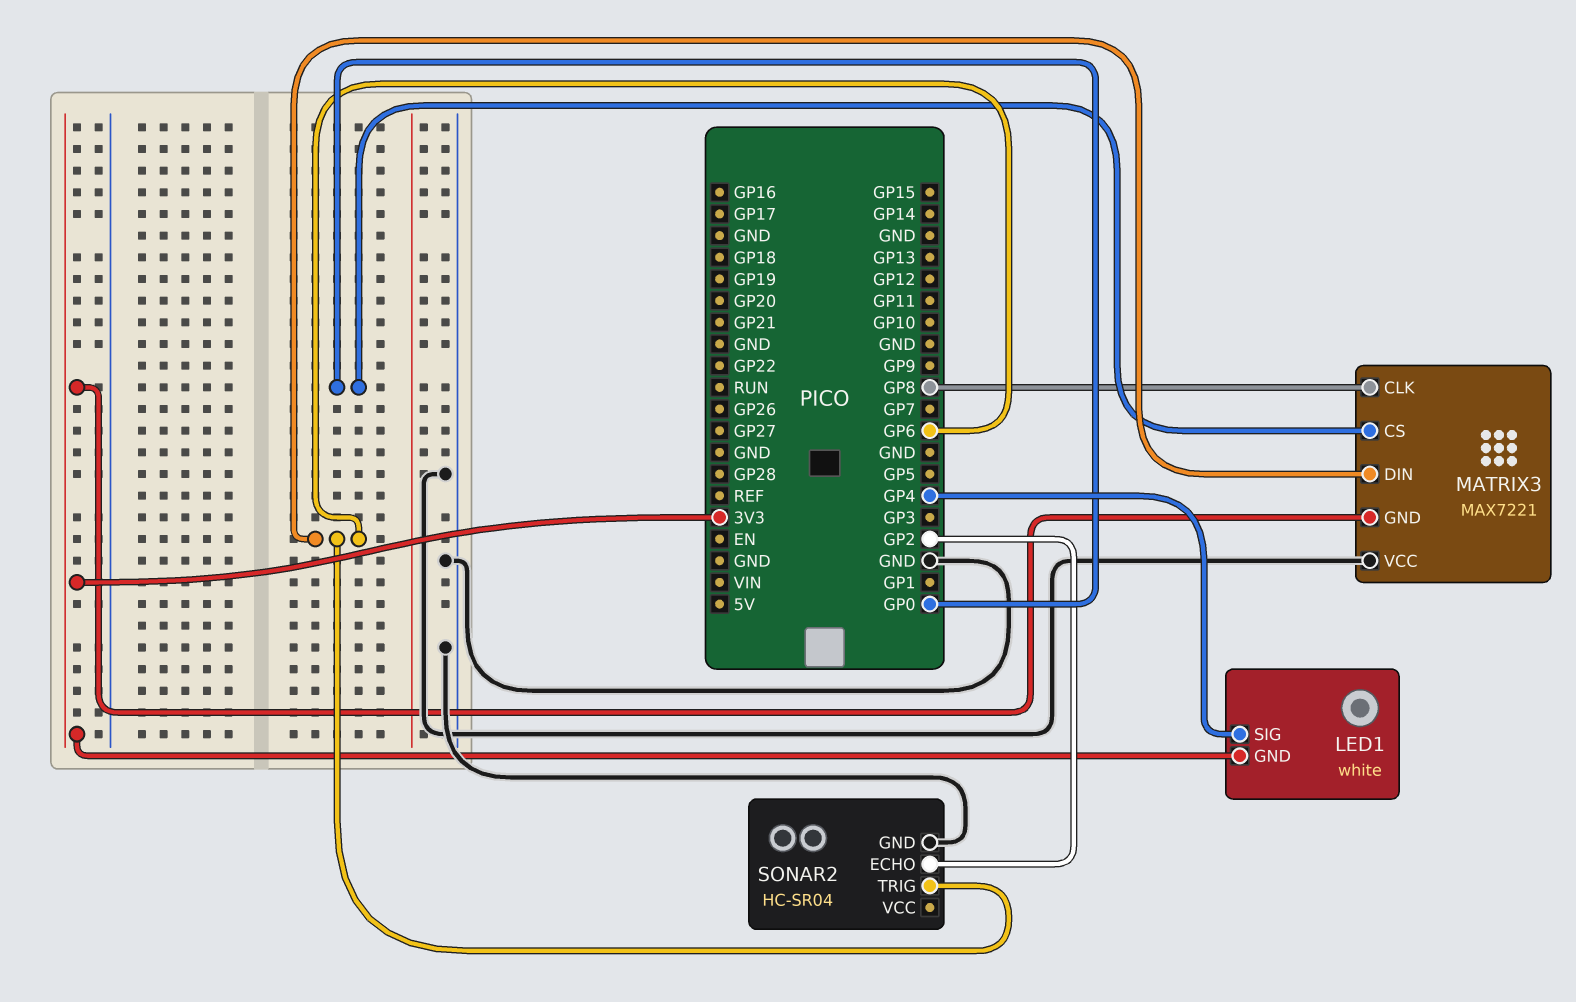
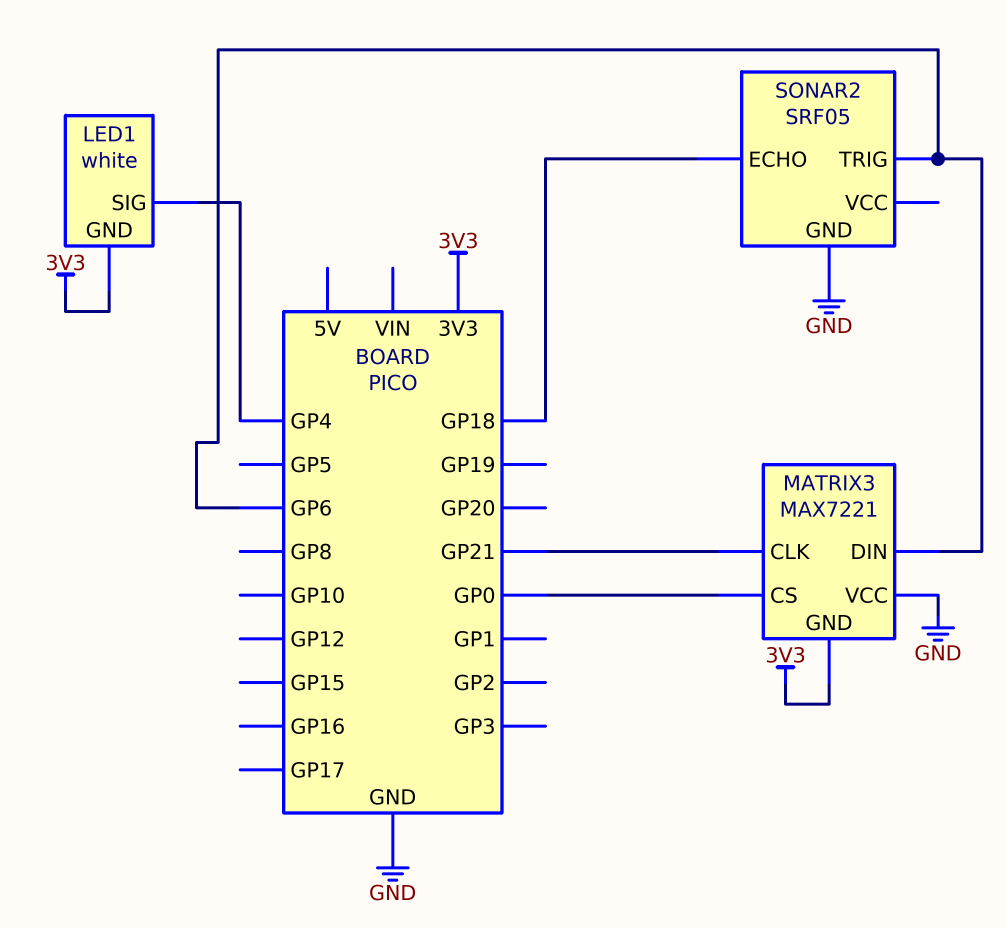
MATRIX3 pin CLK: GP8 -> GP21
SONAR2: HC-SR04 -> SRF05
SONAR2 pin ECHO: GP2 -> GP18

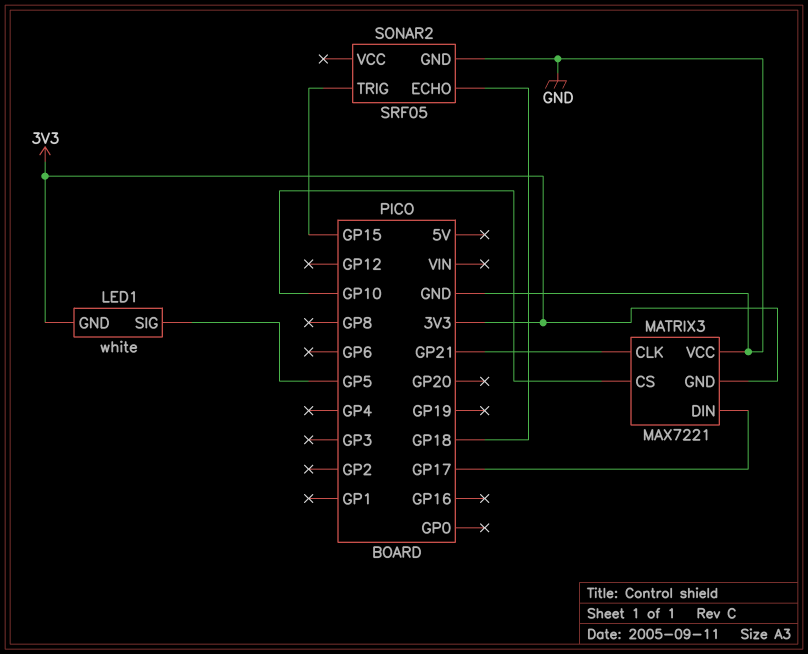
LED1 pin SIG: GP4 -> GP5
MATRIX3 pin CS: GP0 -> GP10
MATRIX3 pin DIN: GP6 -> GP17
SONAR2 pin TRIG: GP6 -> GP15

